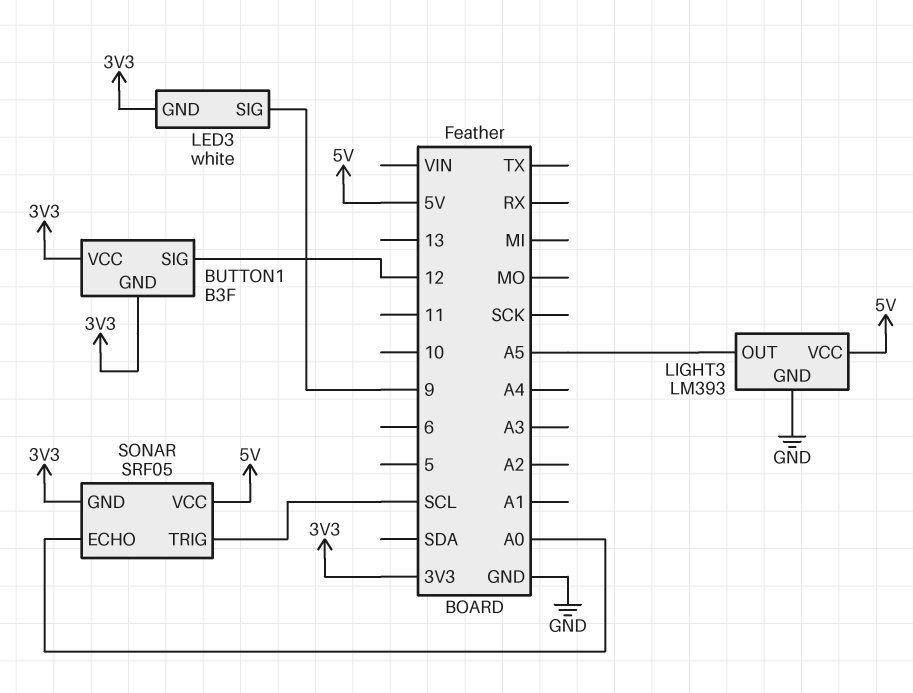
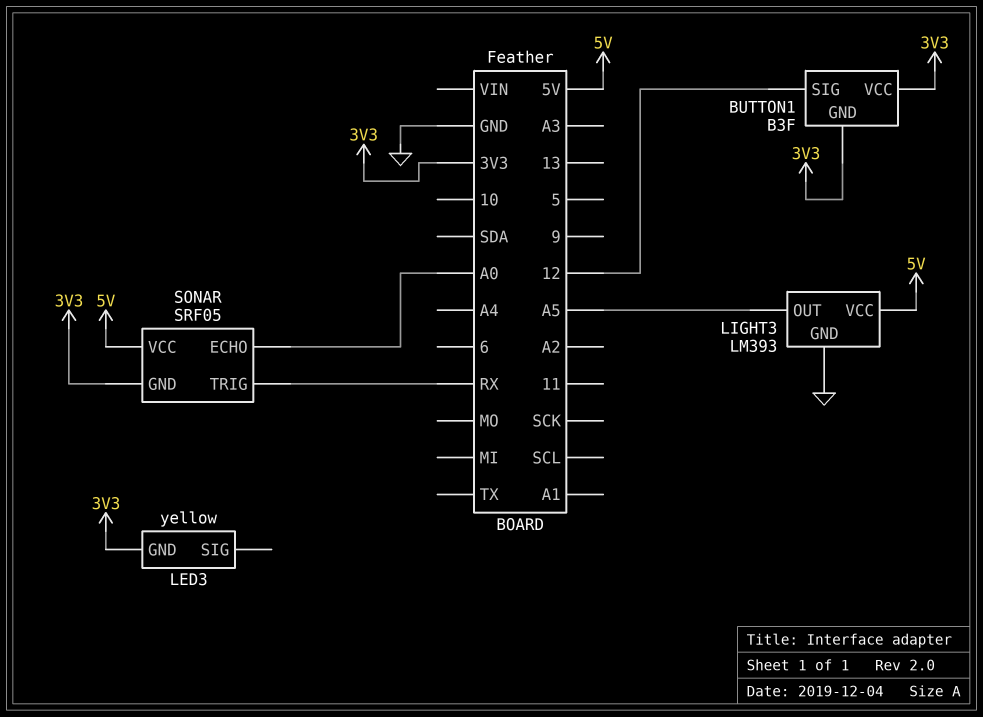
LED3: white -> yellow
LED3 pin SIG: 9 -> none
SONAR pin TRIG: SCL -> RX

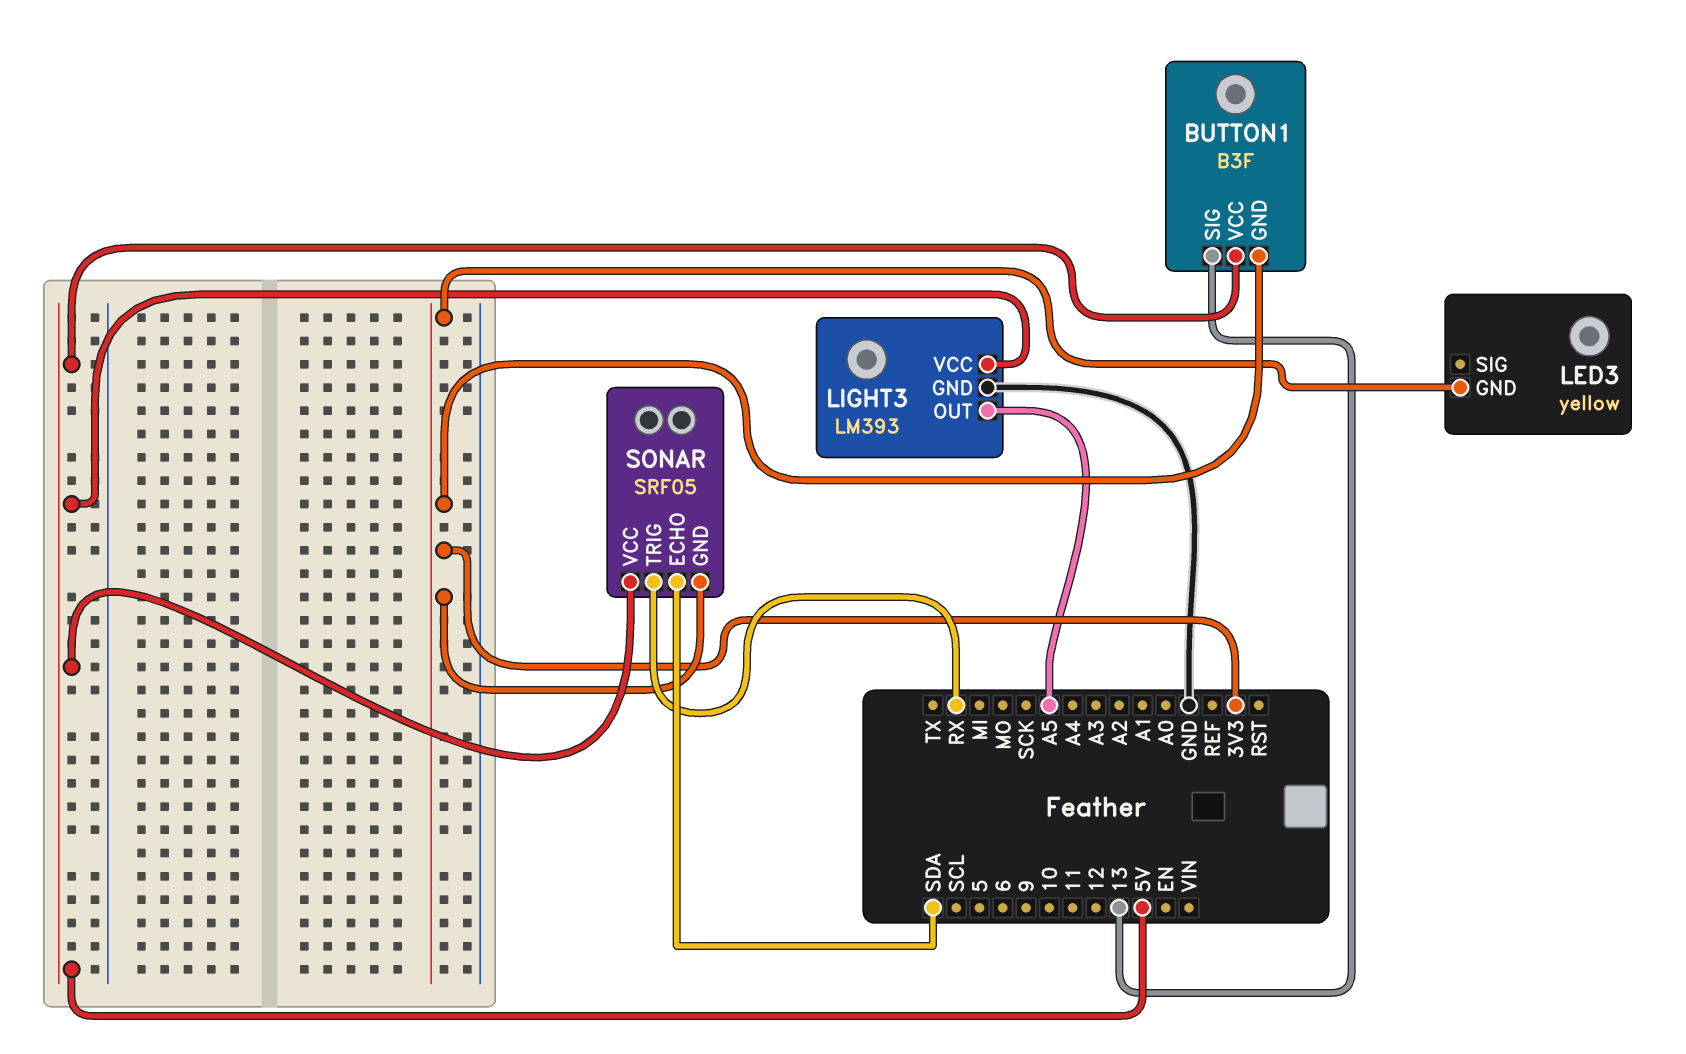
BUTTON1 pin SIG: 12 -> 13
BUTTON1 pin VCC: 3V3 -> 5V
SONAR pin ECHO: A0 -> SDA

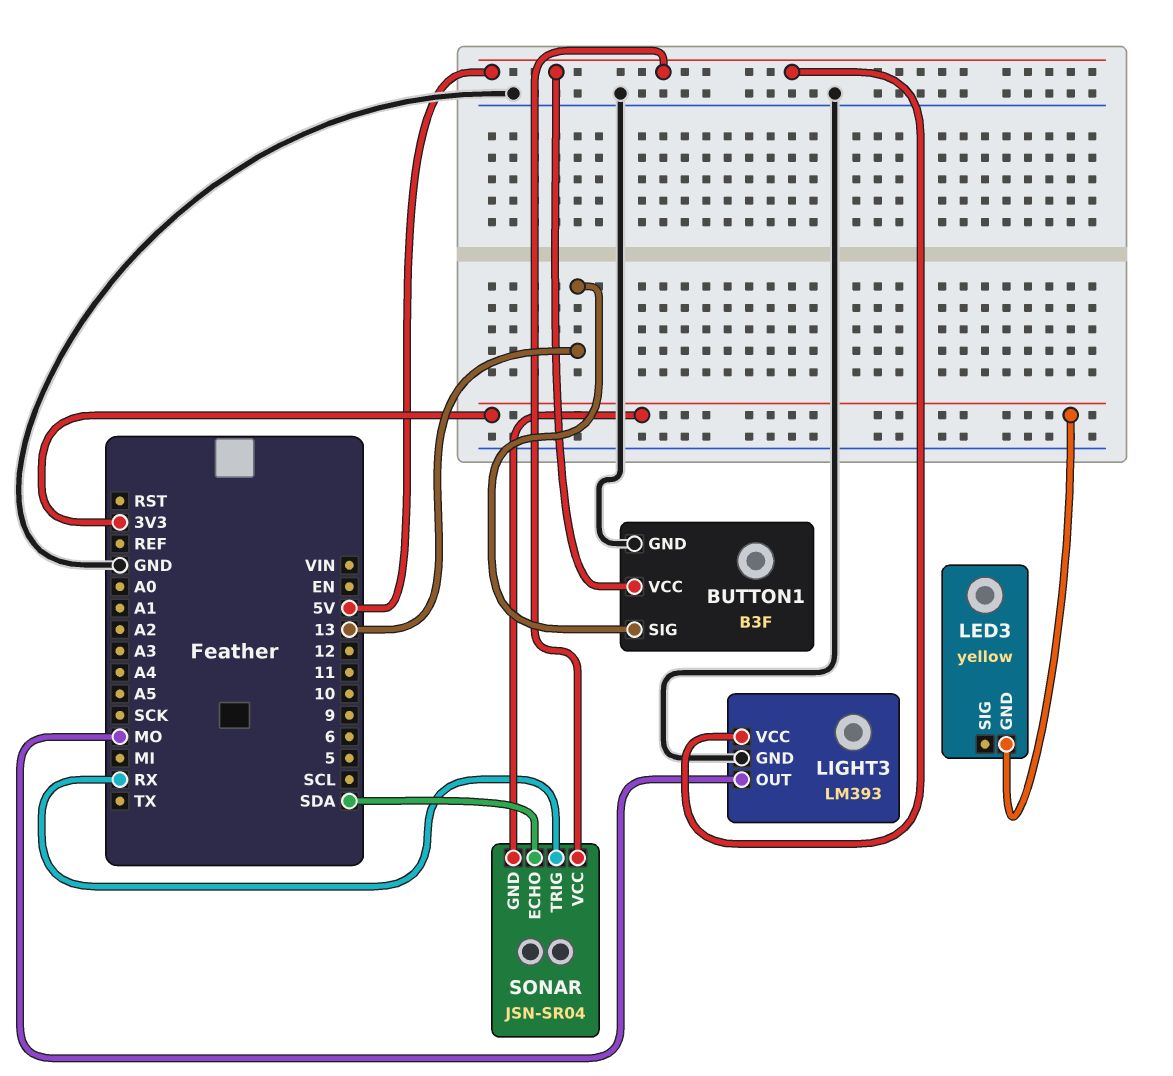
BUTTON1 pin GND: 3V3 -> GND
LIGHT3 pin OUT: A5 -> MO
SONAR: SRF05 -> JSN-SR04

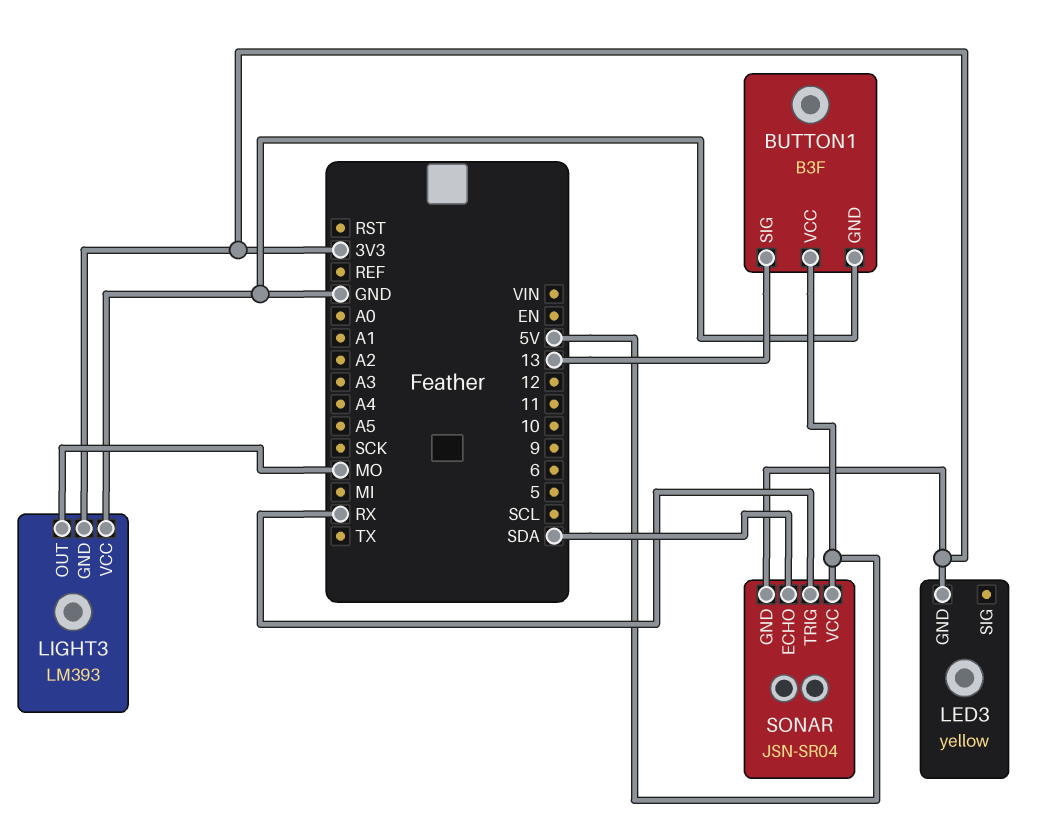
LIGHT3 pin GND: GND -> 3V3
LIGHT3 pin VCC: 5V -> GND

